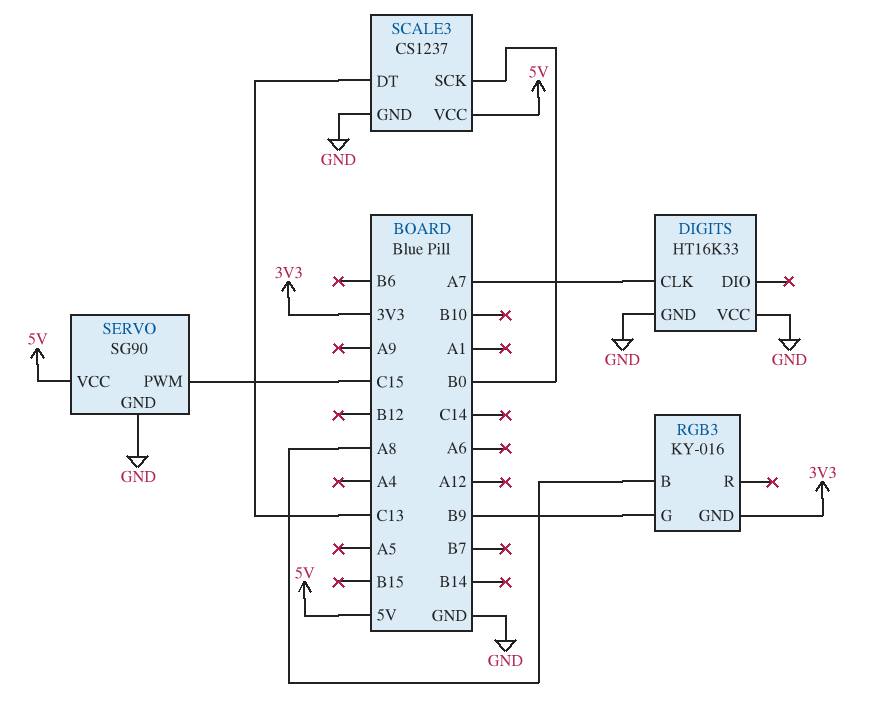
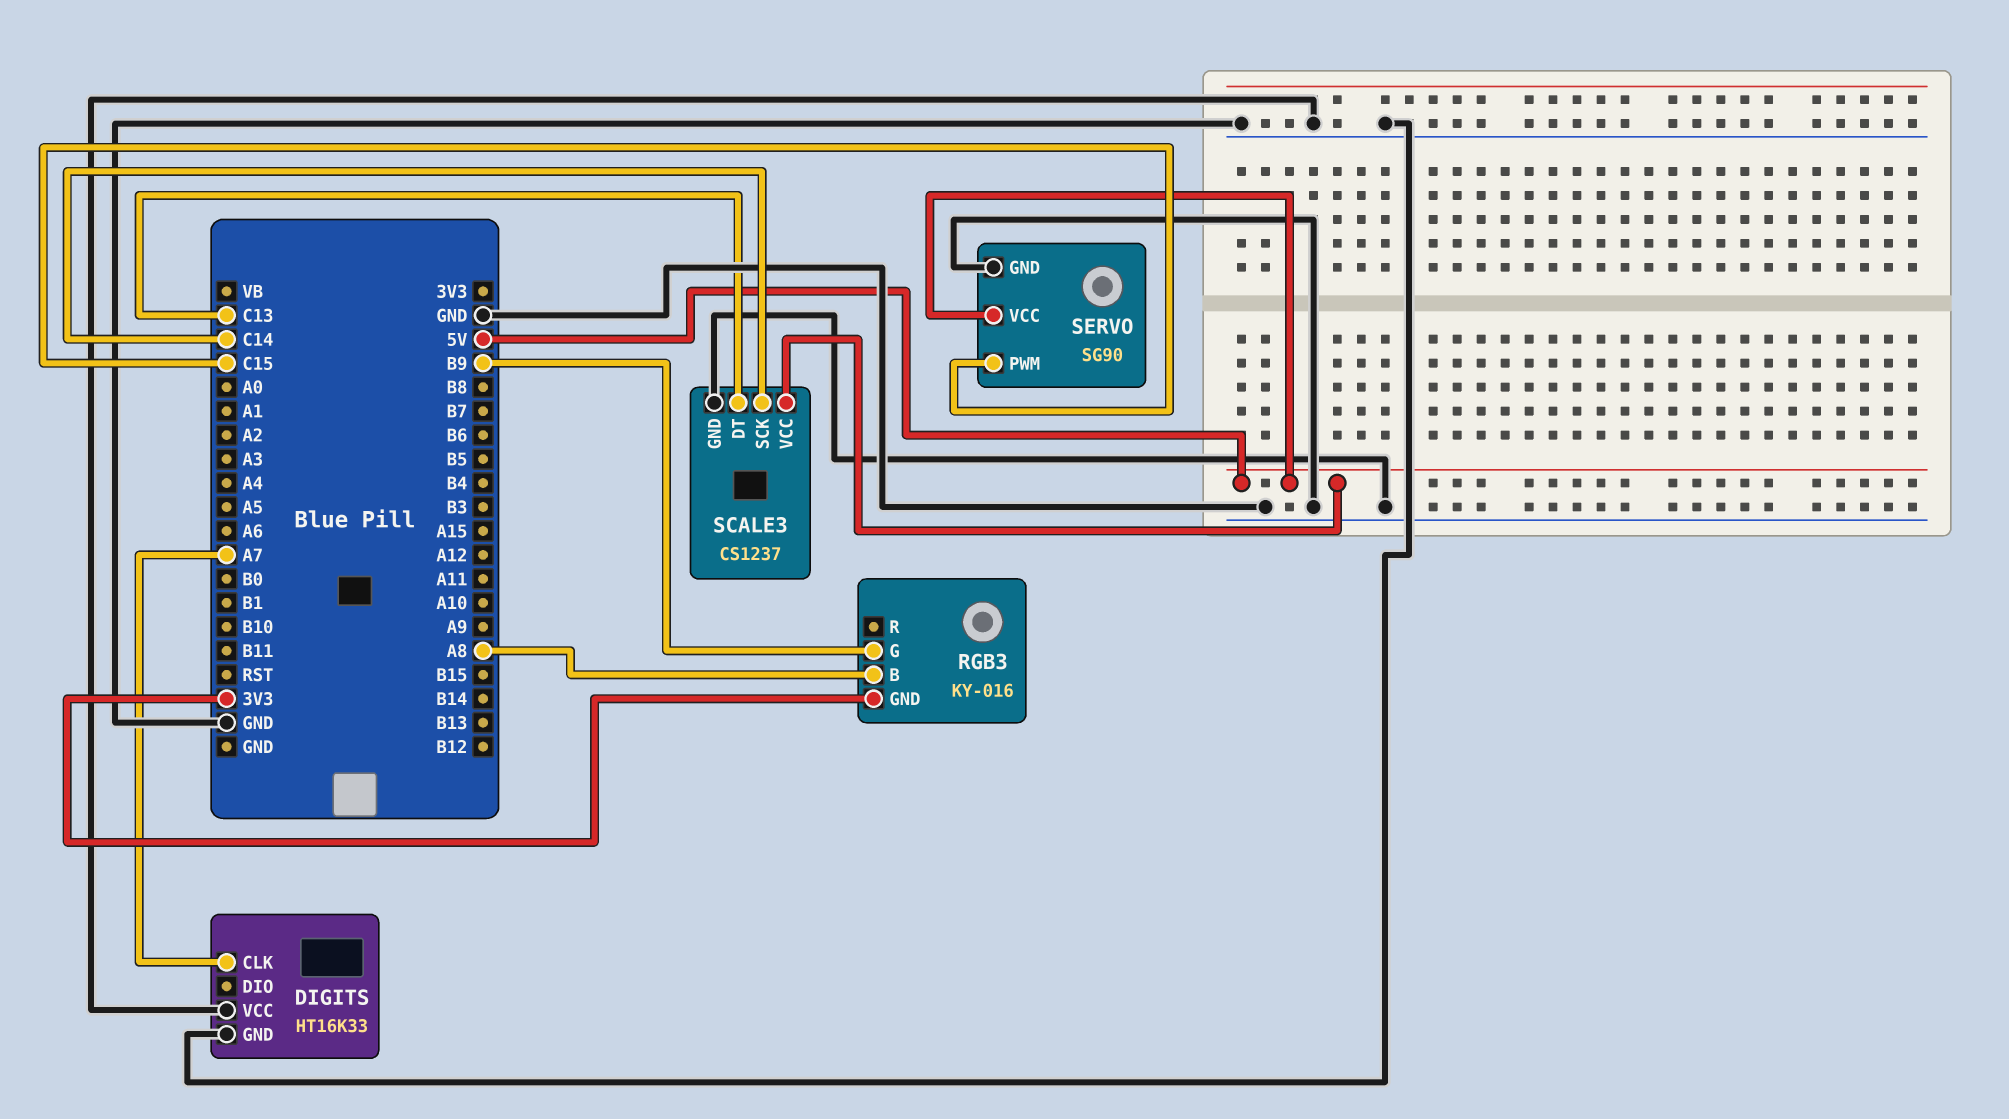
SCALE3 pin SCK: B0 -> C14

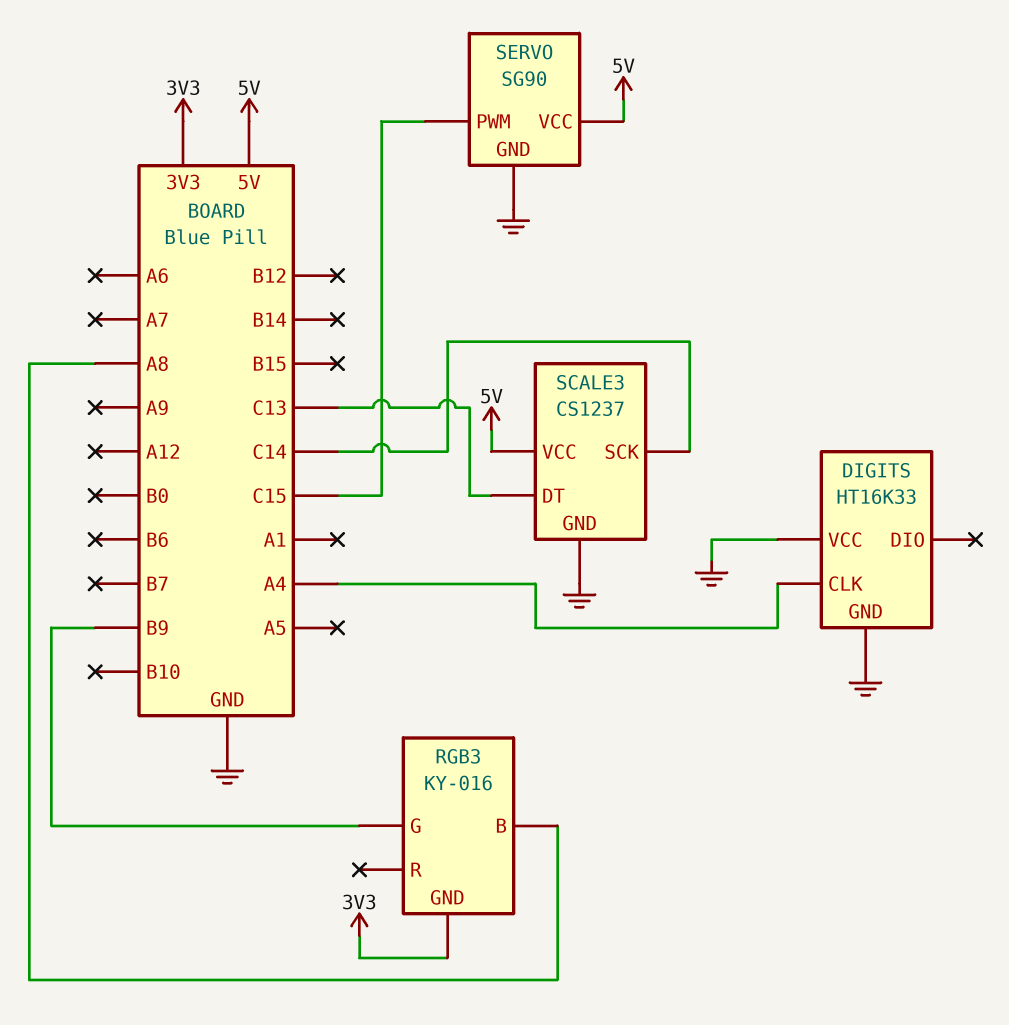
DIGITS pin CLK: A7 -> A4

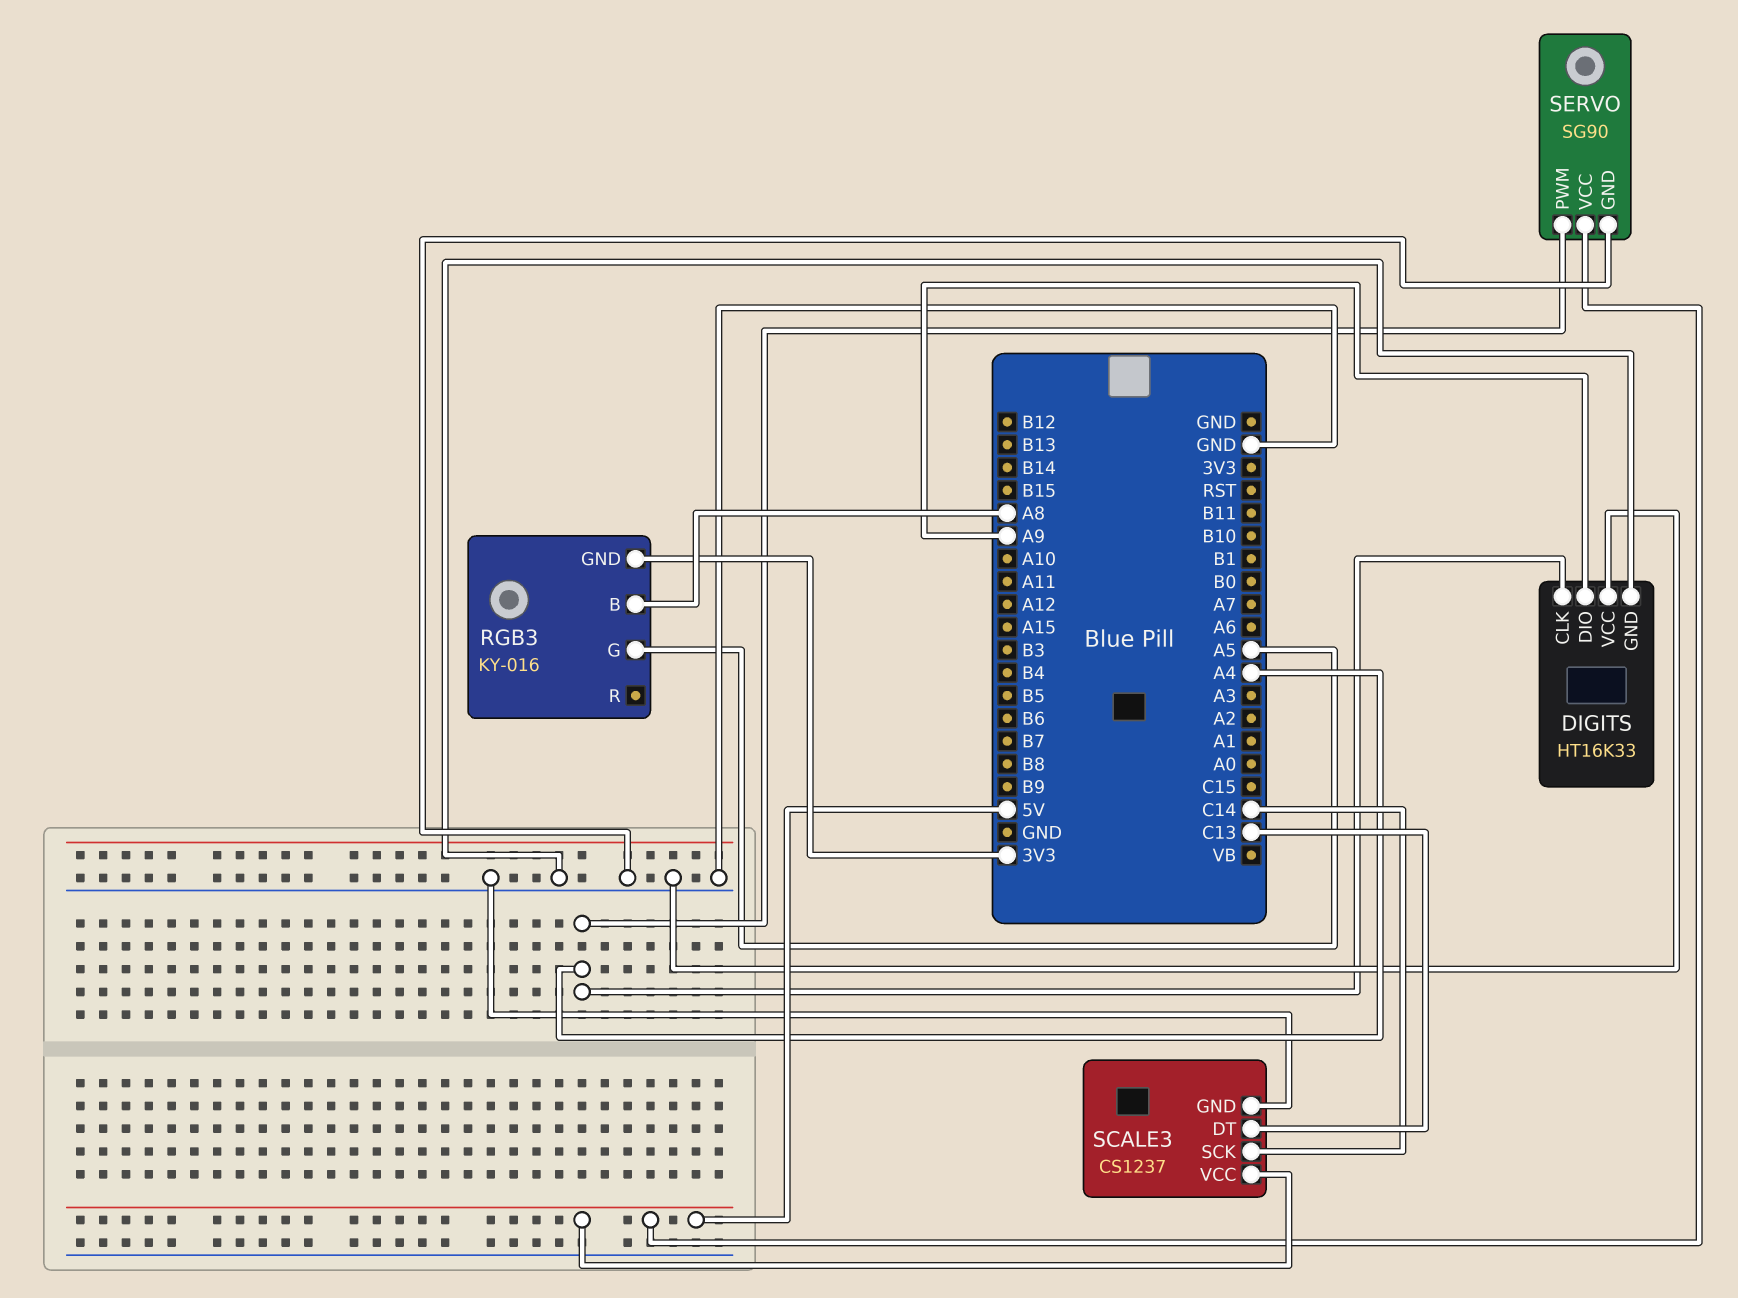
DIGITS pin DIO: none -> A9
RGB3 pin G: B9 -> A5
SERVO pin PWM: C15 -> A4

